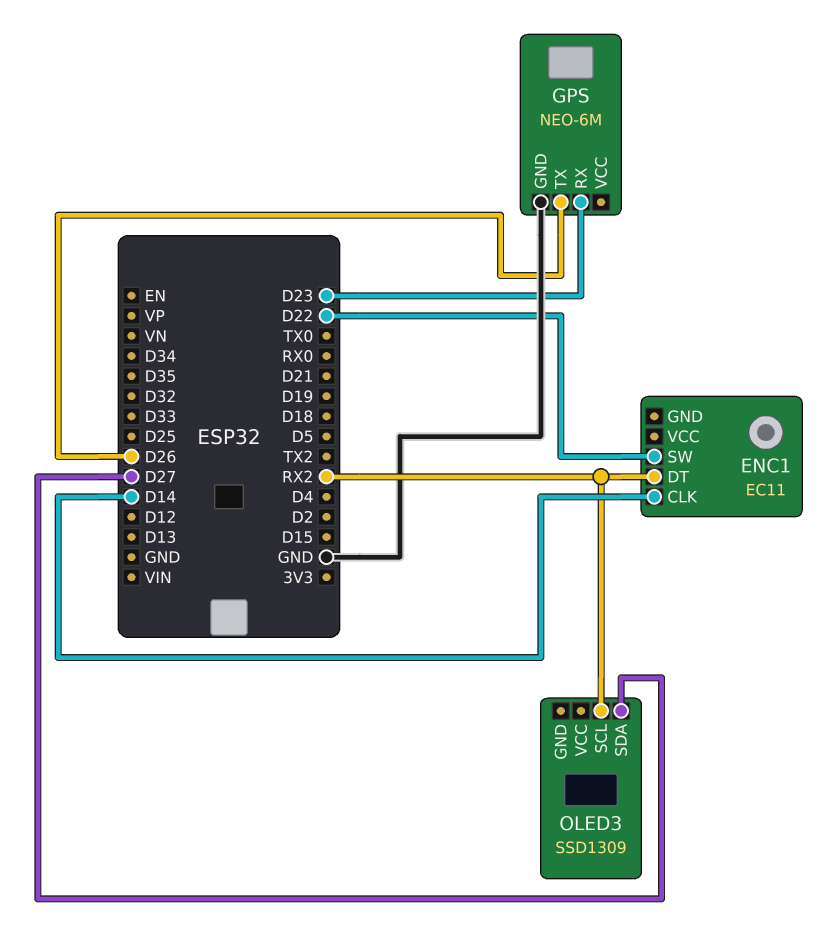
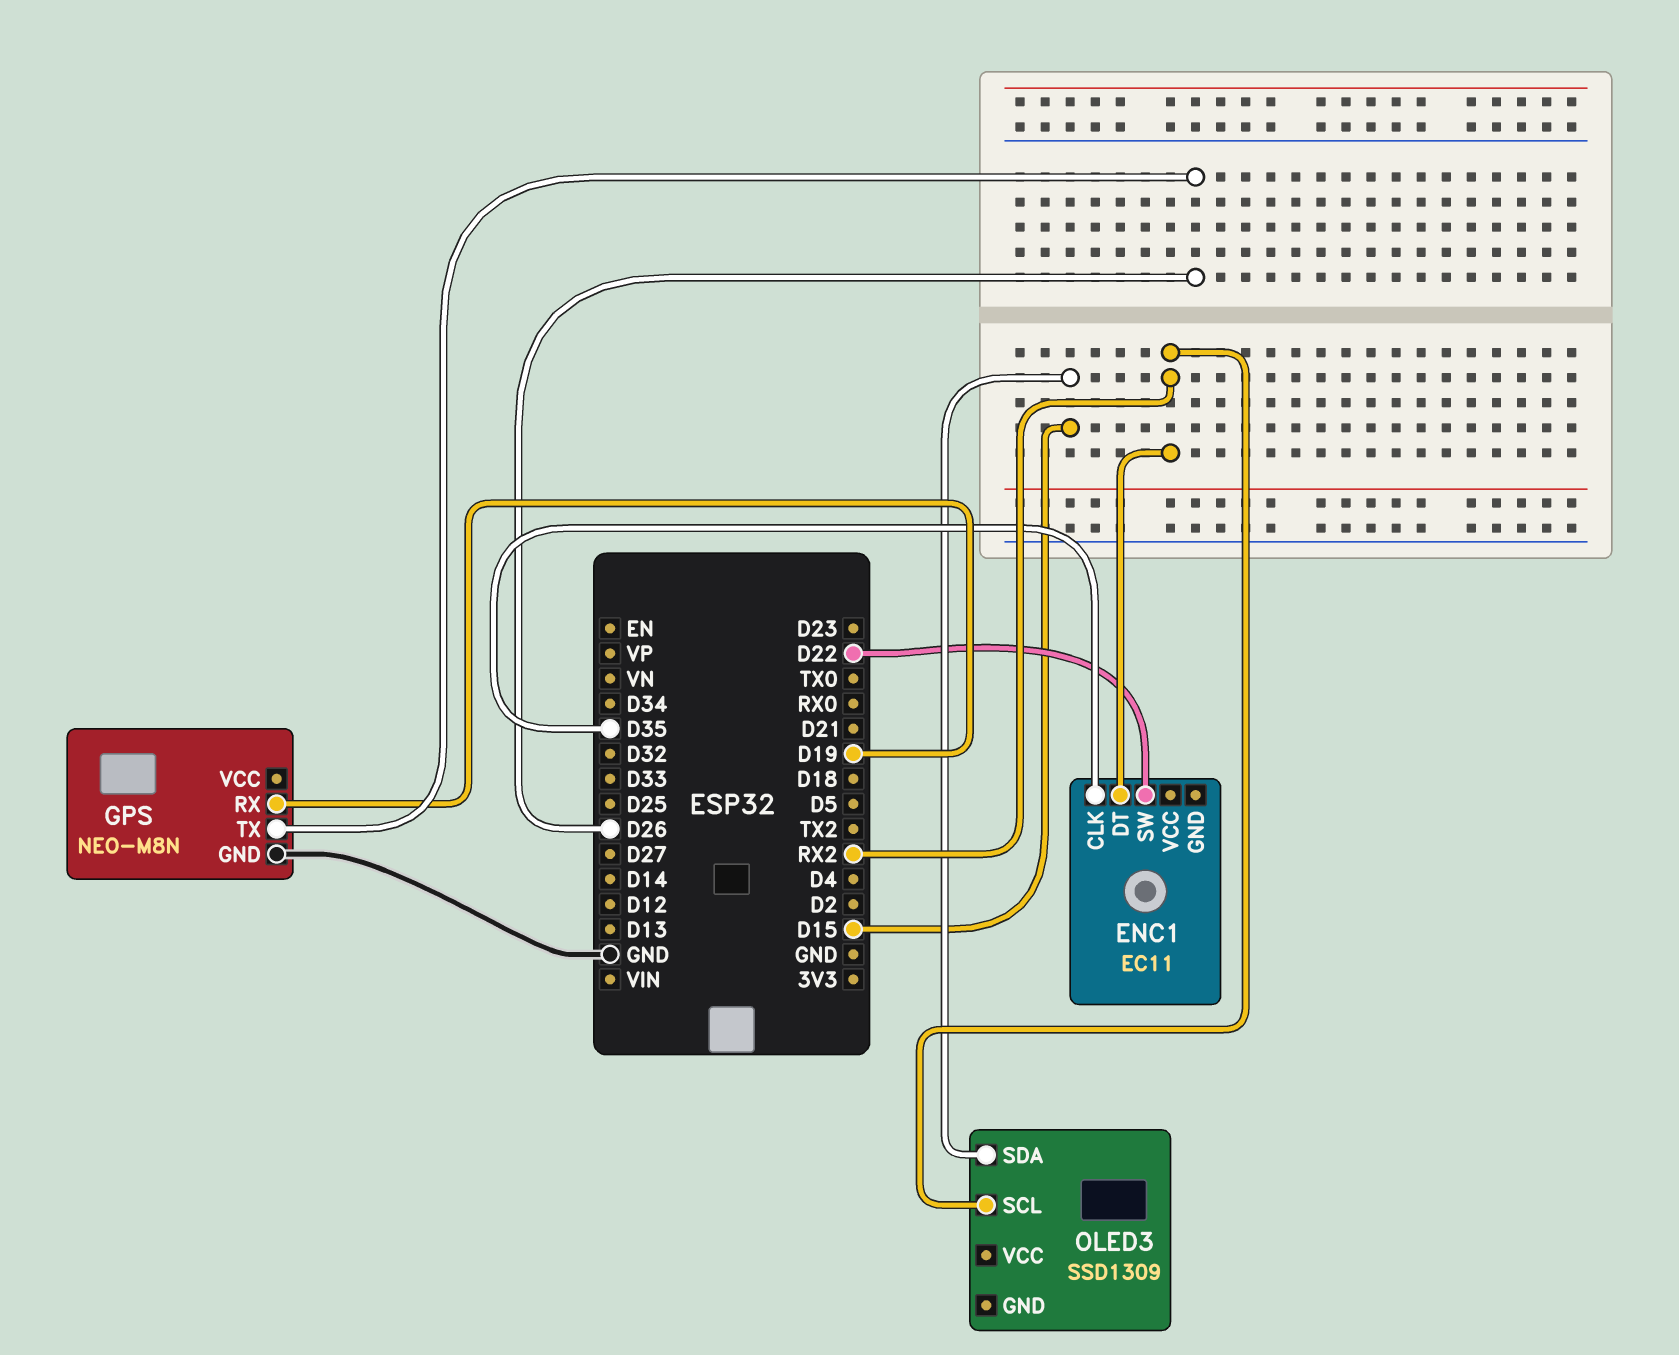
ENC1 pin CLK: D14 -> D35
GPS: NEO-6M -> NEO-M8N
GPS pin RX: D23 -> D19
OLED3 pin SDA: D27 -> D15

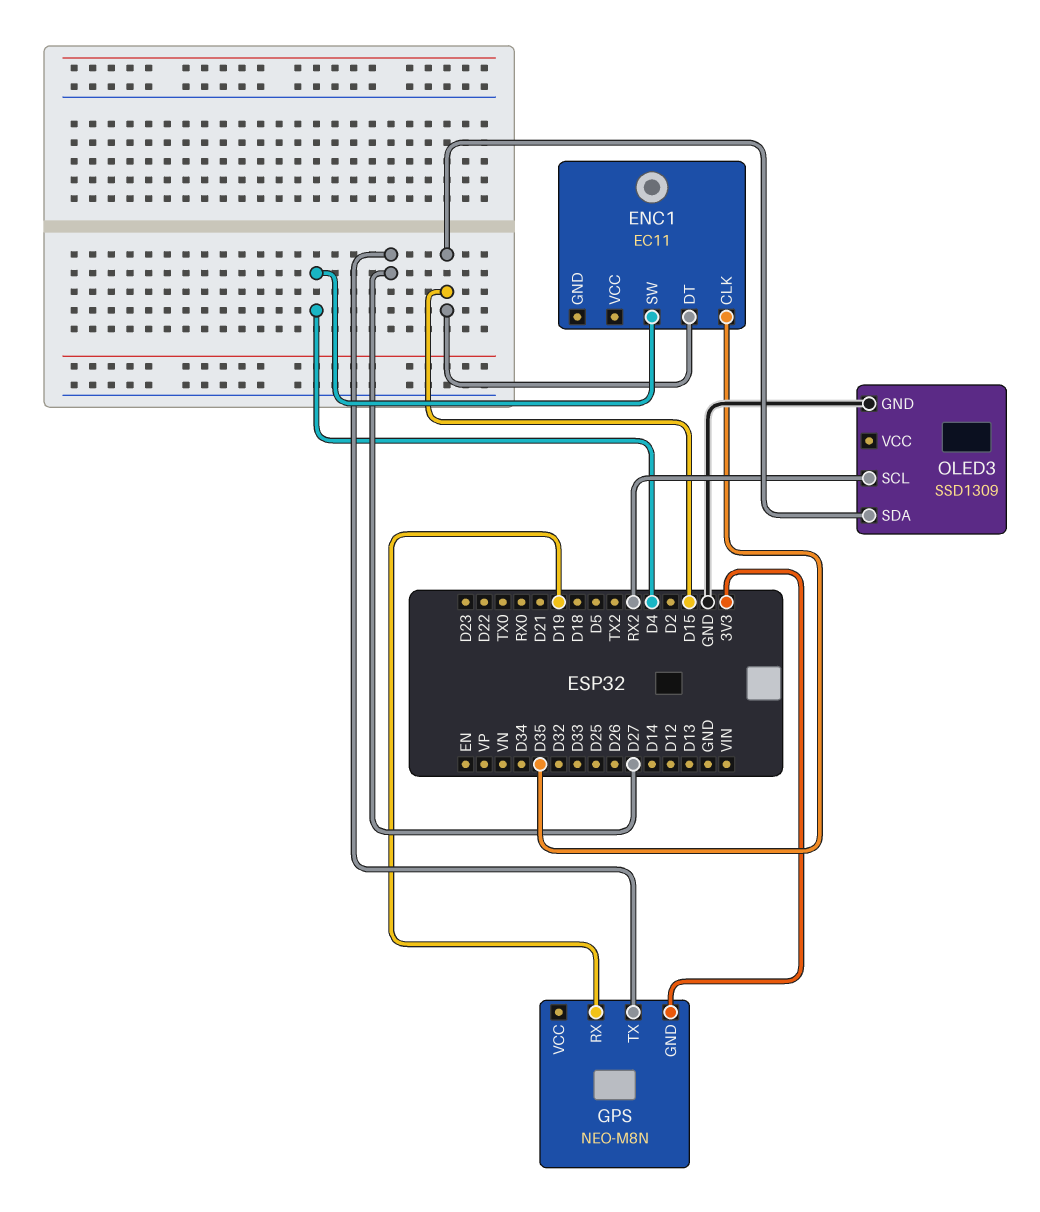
ENC1 pin DT: RX2 -> D15
ENC1 pin SW: D22 -> D4
GPS pin GND: GND -> 3V3
GPS pin TX: D26 -> D27
OLED3 pin GND: none -> GND

